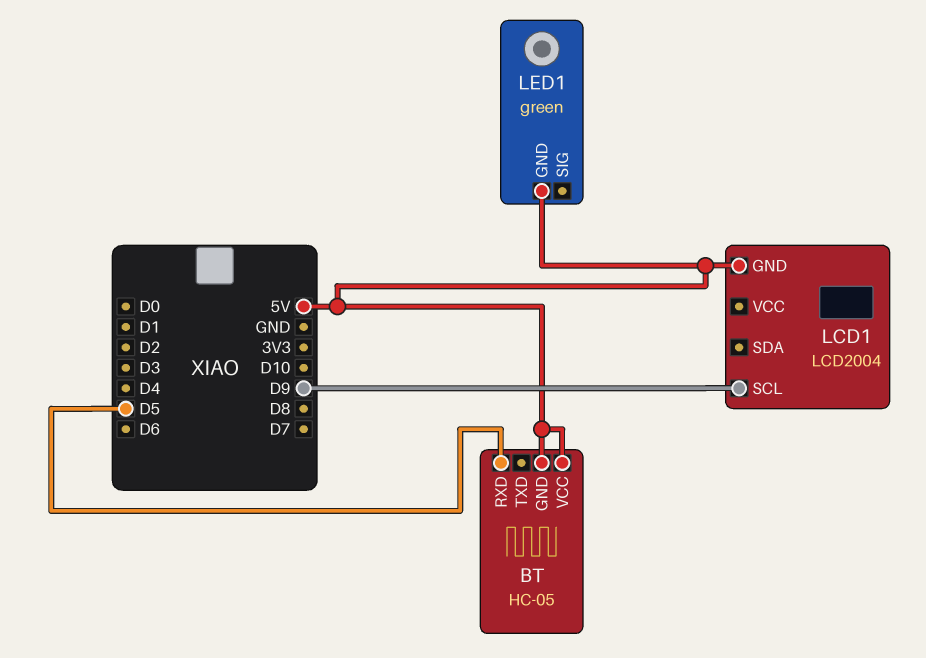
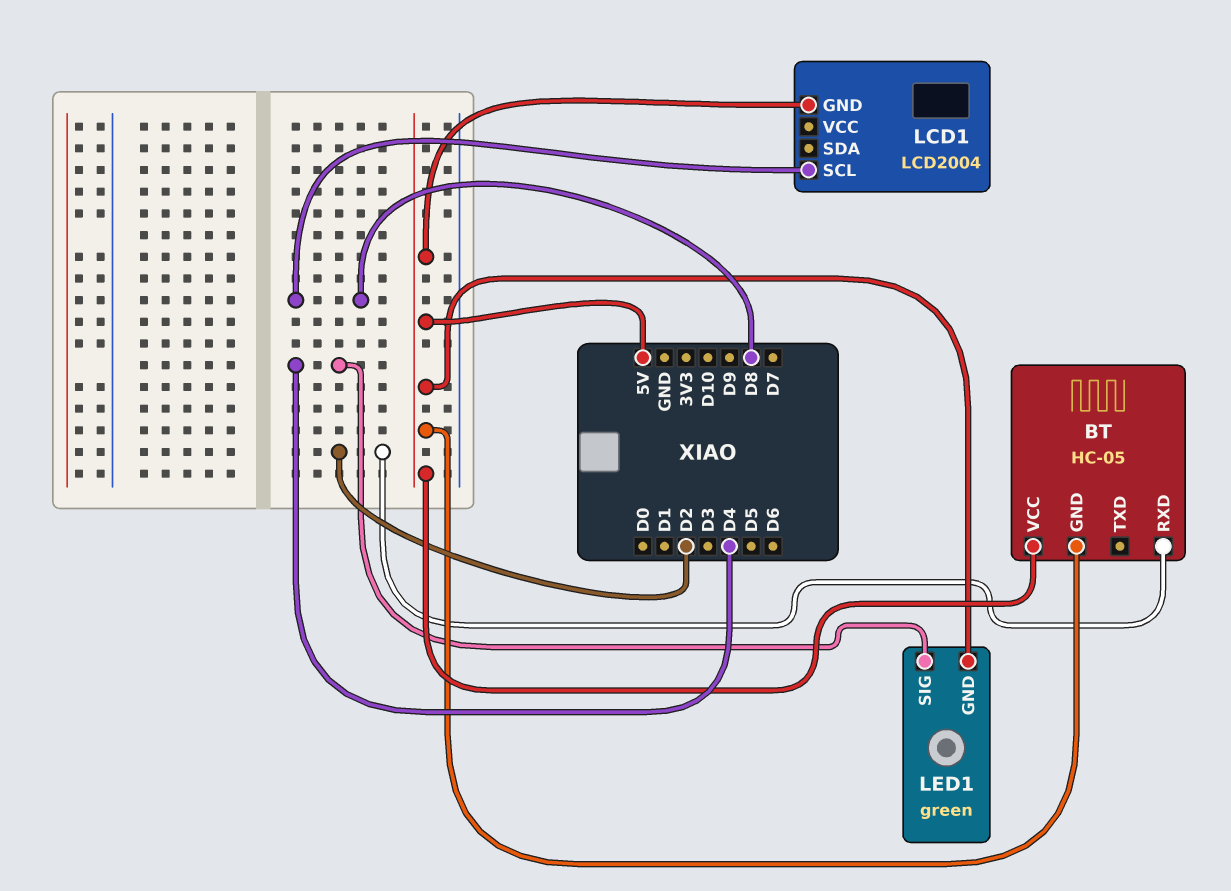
BT pin RXD: D5 -> D2
LCD1 pin SCL: D9 -> D8
LED1 pin SIG: none -> D4

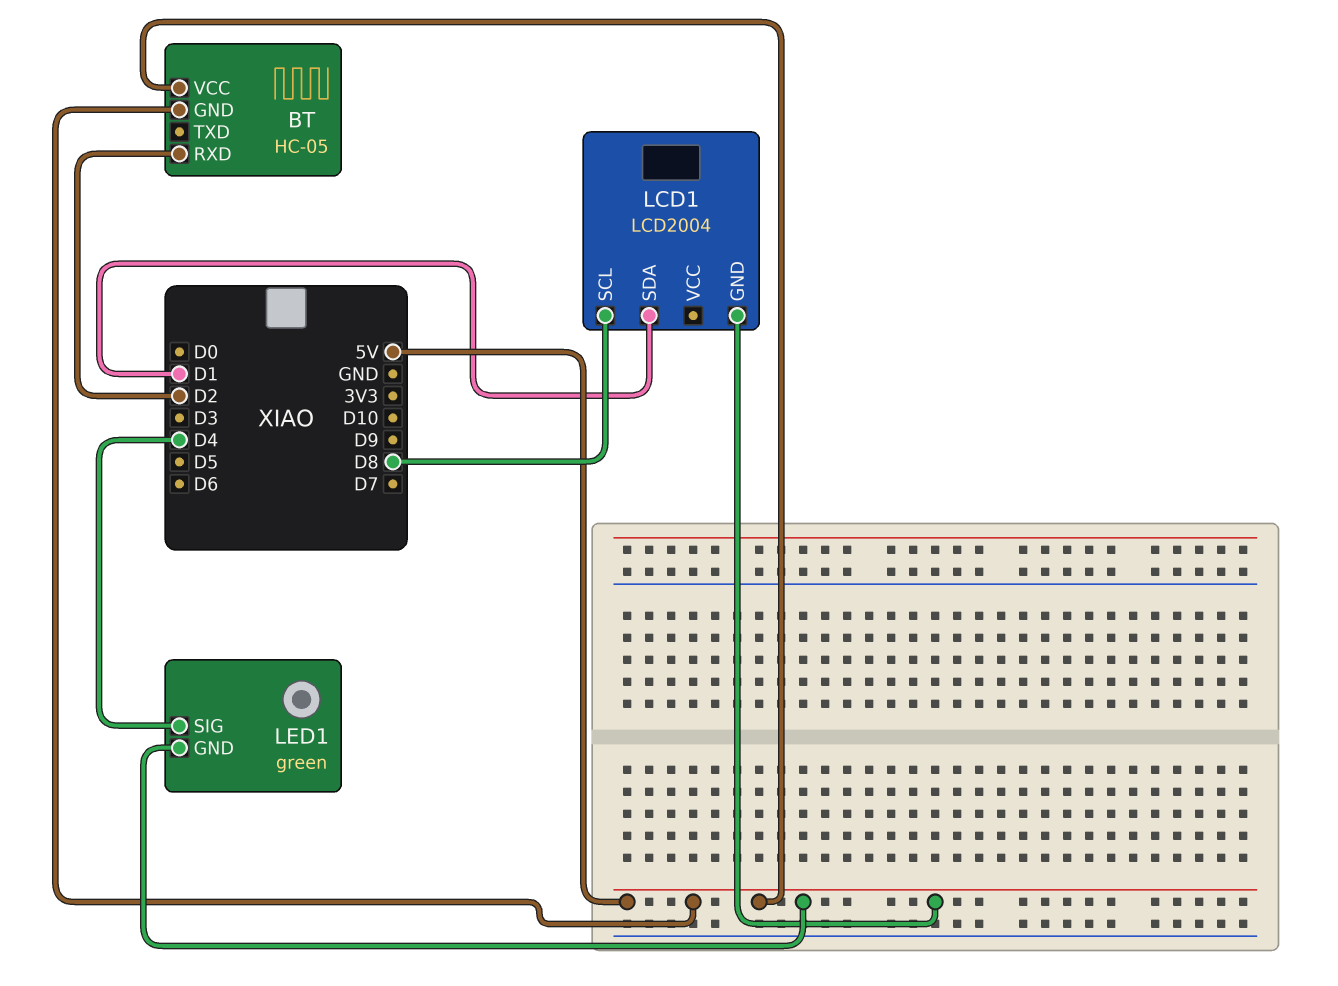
LCD1 pin SDA: none -> D1

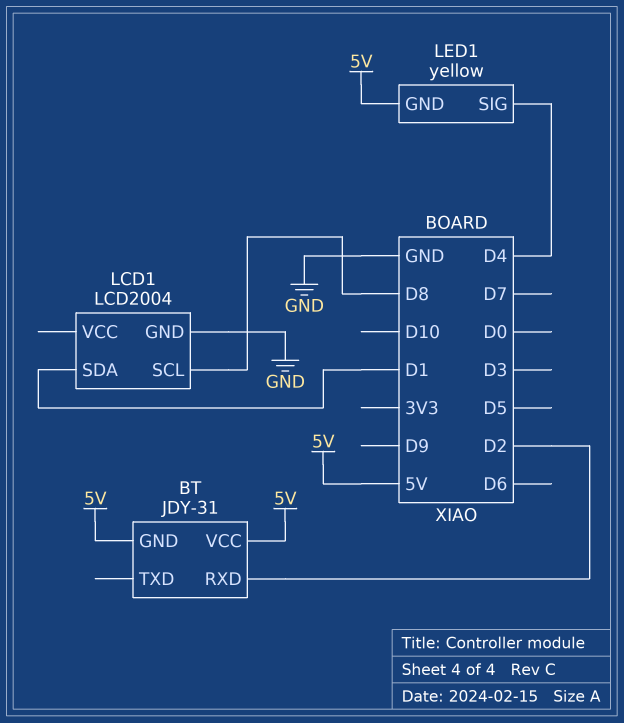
BT: HC-05 -> JDY-31
LCD1 pin GND: 5V -> GND
LED1: green -> yellow

